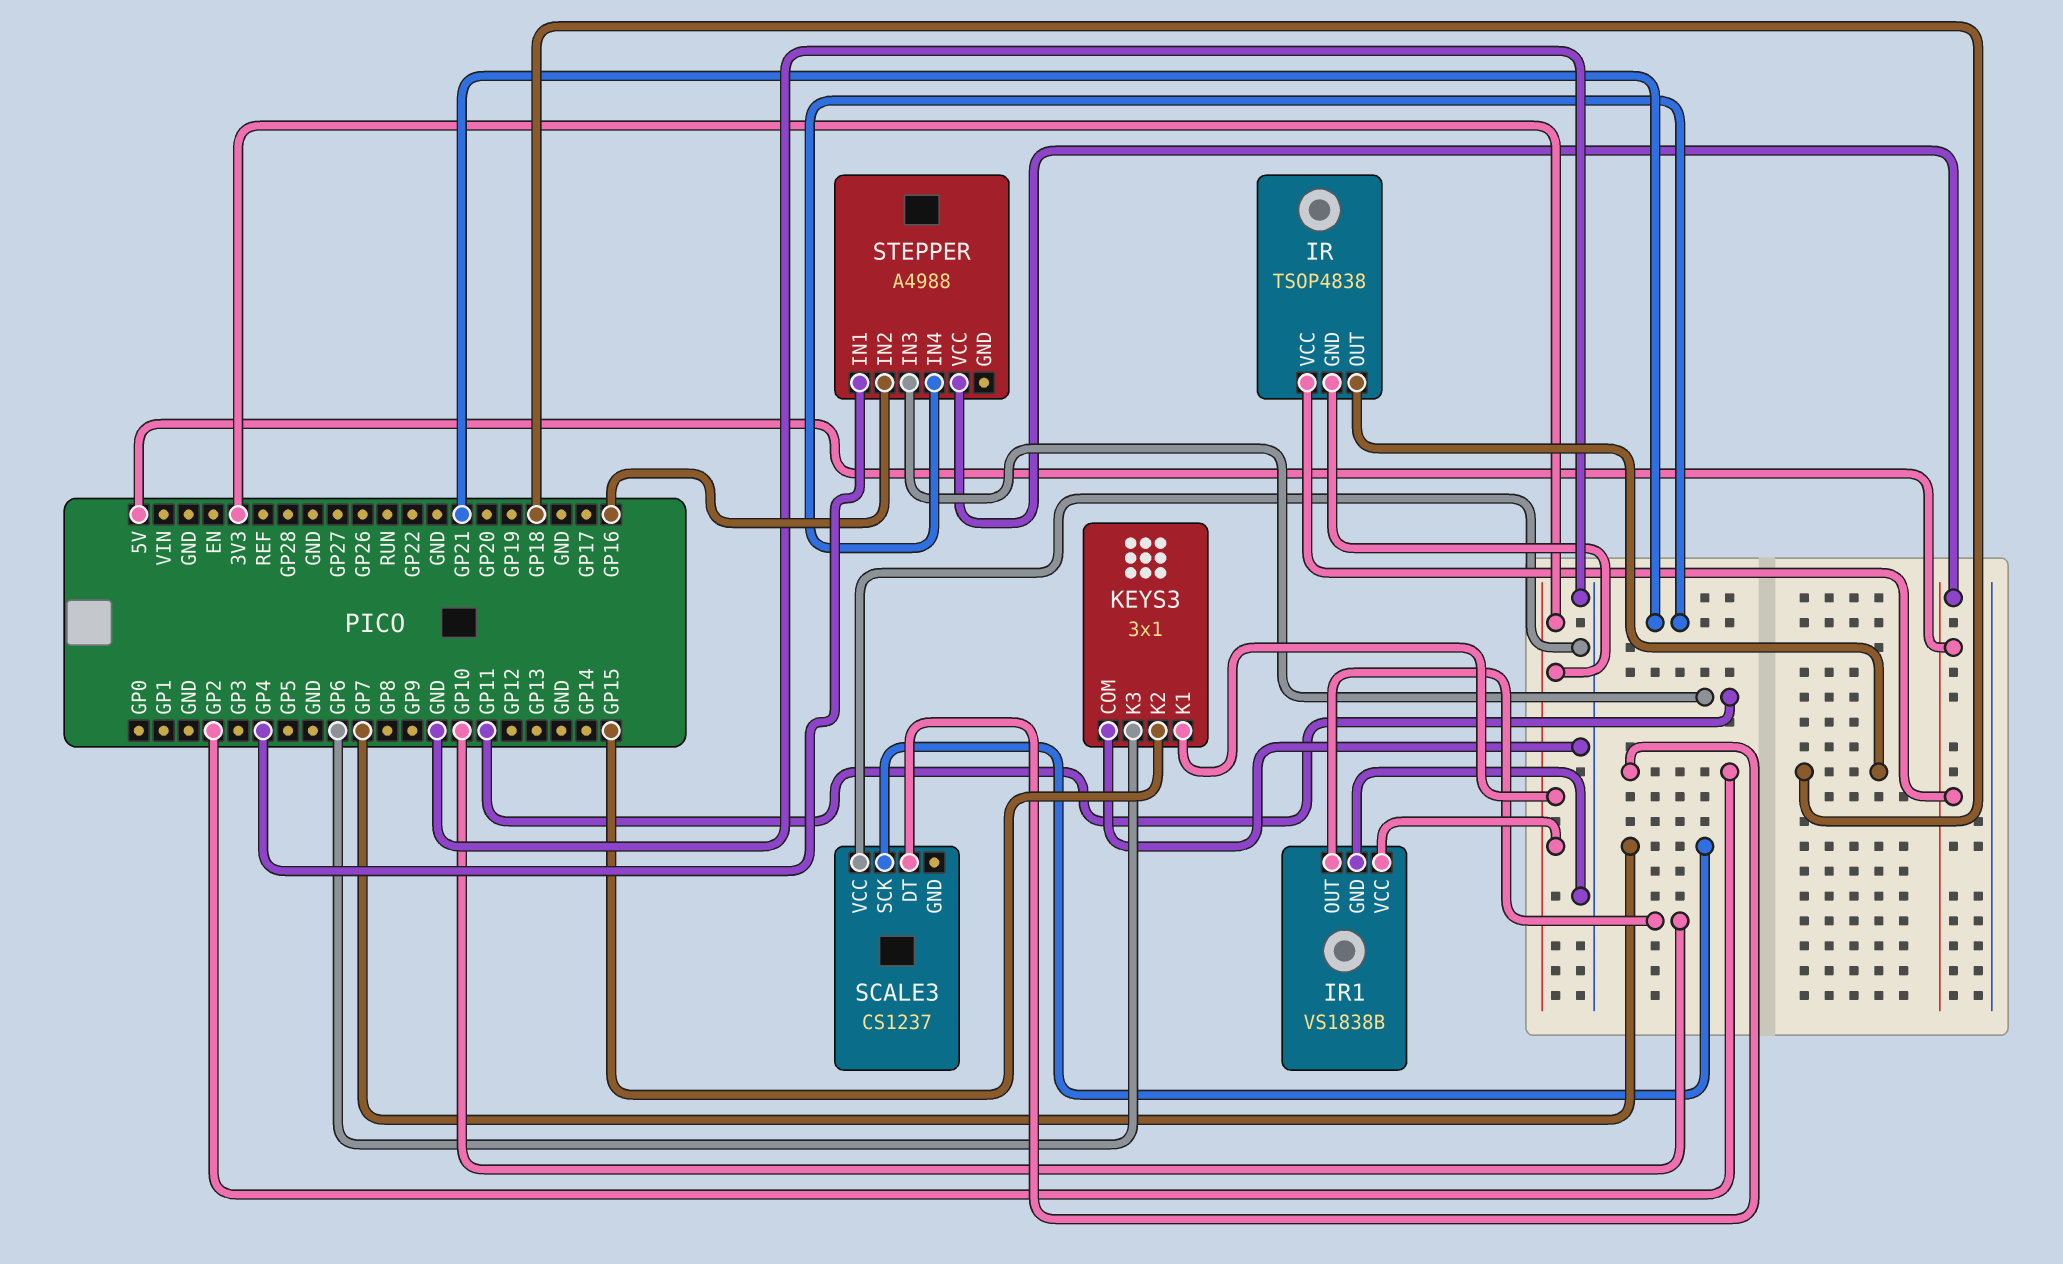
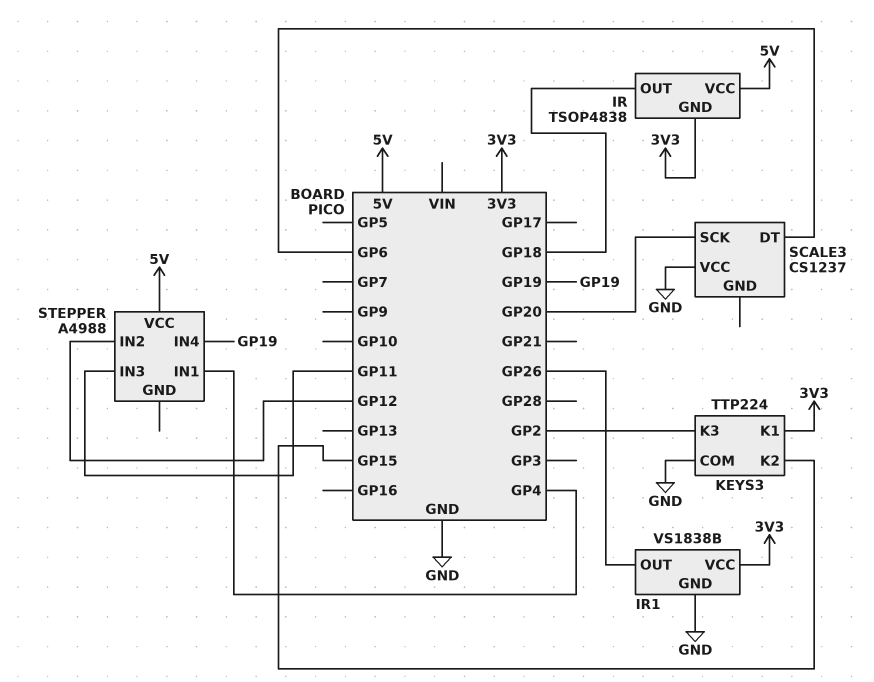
IR1 pin OUT: GP10 -> GP26
KEYS3: 3x1 -> TTP224
KEYS3 pin K3: GP6 -> GP2
SCALE3 pin DT: GP2 -> GP6
SCALE3 pin SCK: GP7 -> GP20
STEPPER pin IN2: GP16 -> GP12
STEPPER pin IN4: GP21 -> GP19

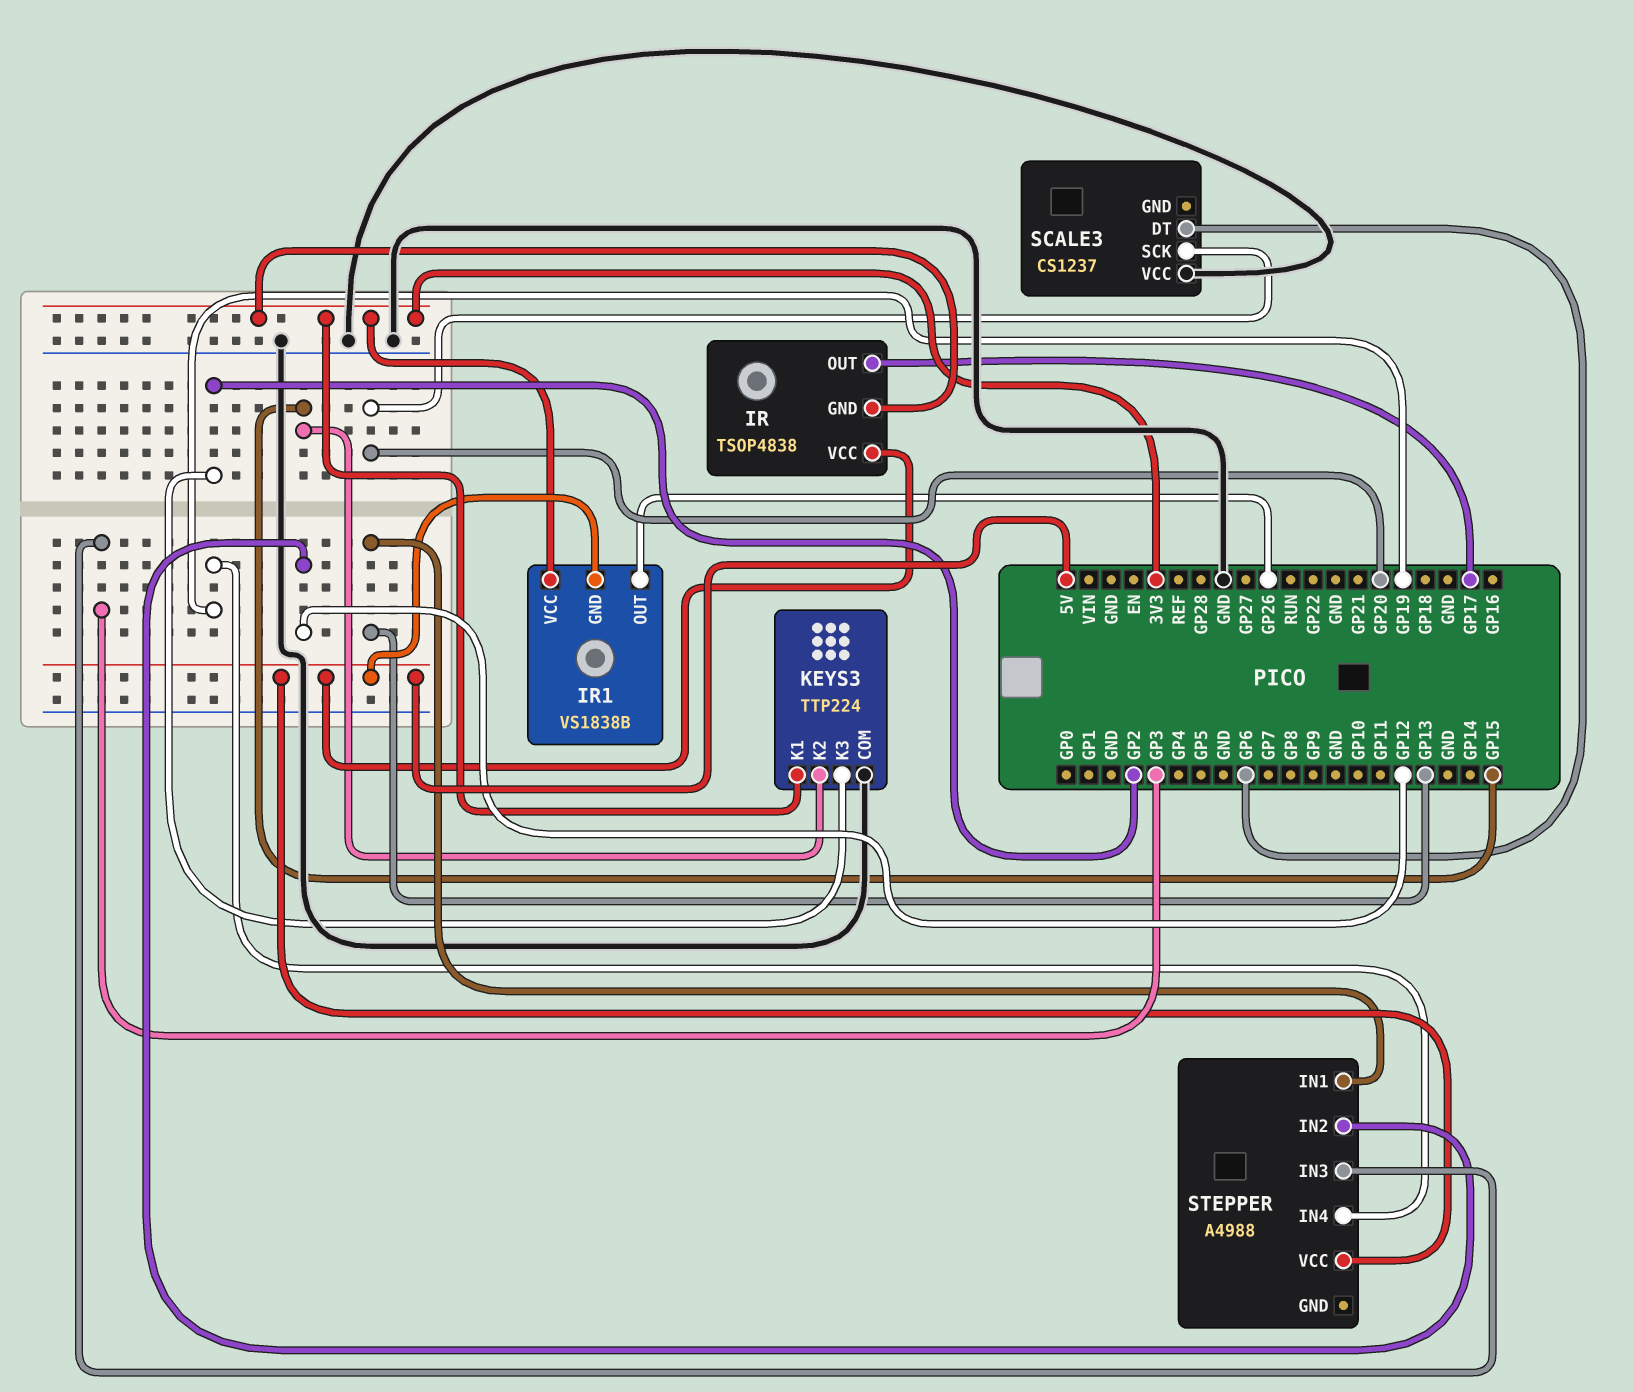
IR pin OUT: GP18 -> GP17
IR1 pin GND: GND -> 5V
STEPPER pin IN1: GP4 -> GP13
STEPPER pin IN3: GP11 -> GP3

